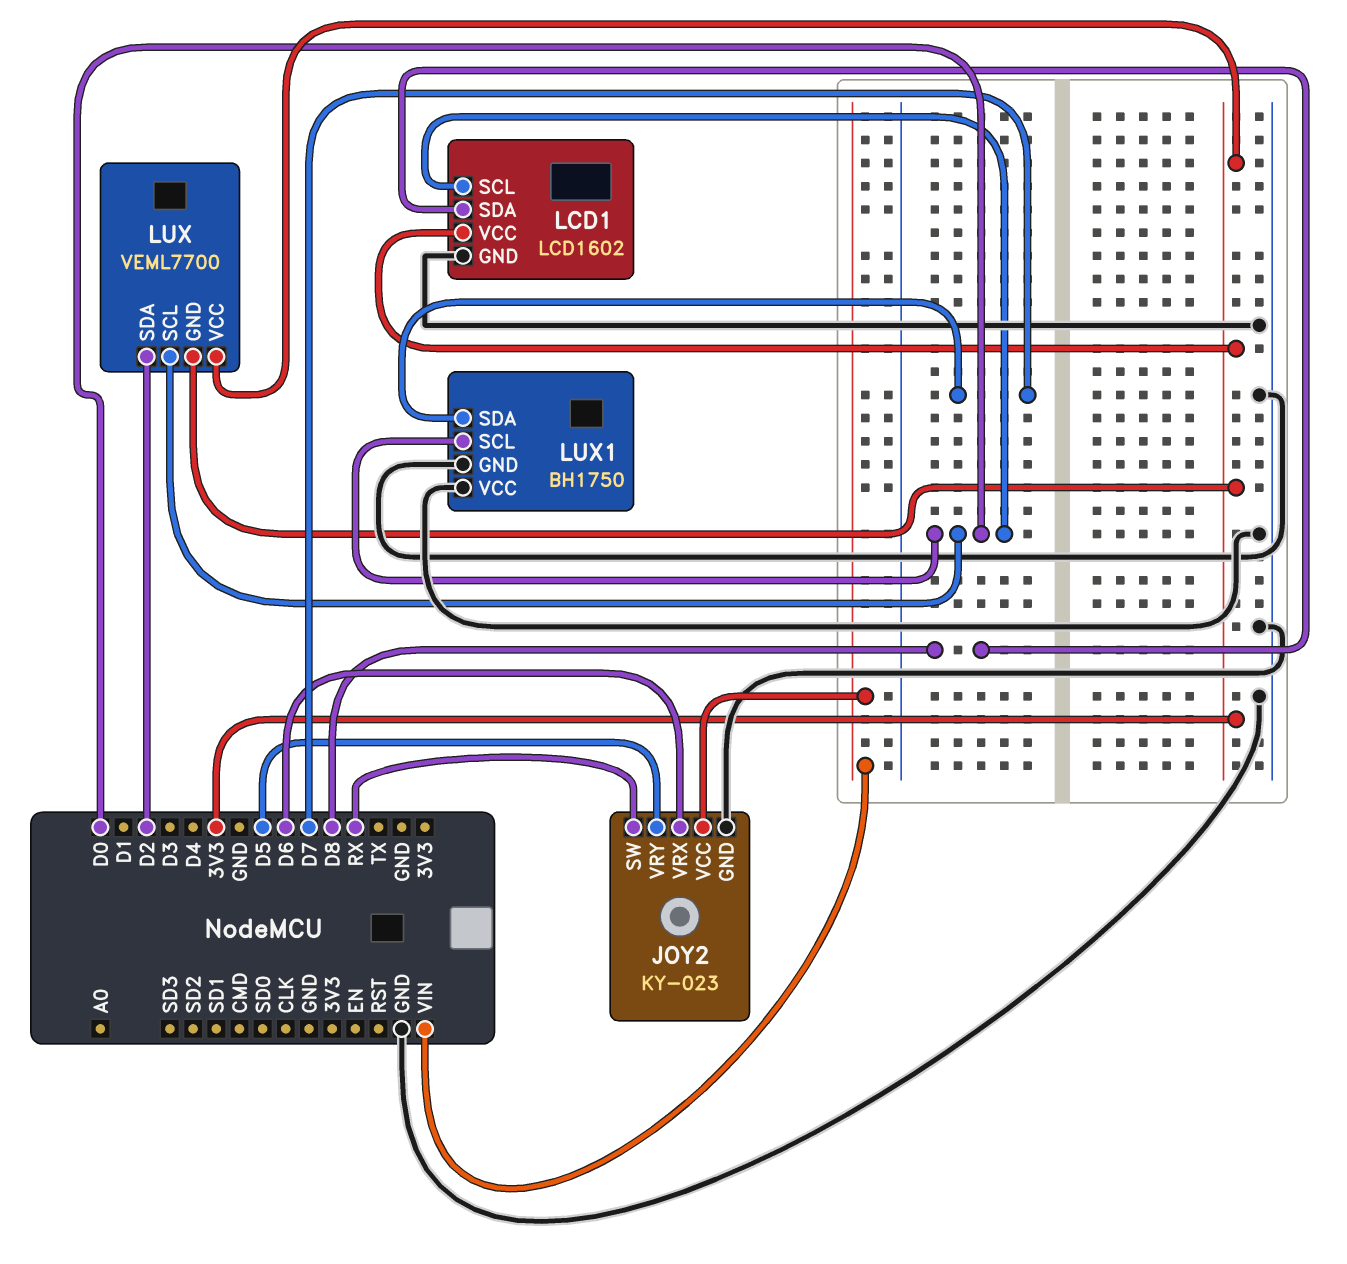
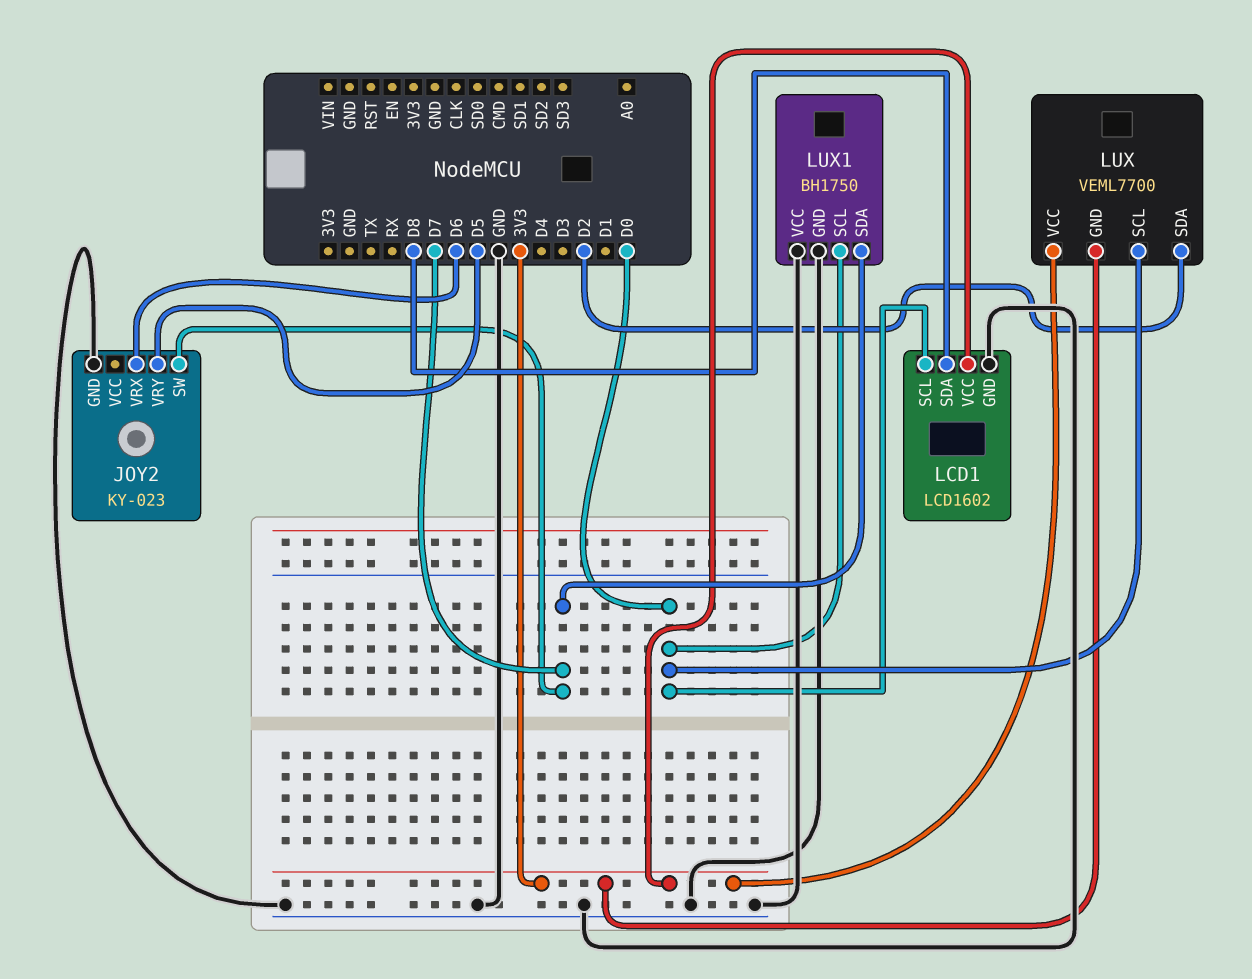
JOY2 pin SW: RX -> D7
JOY2 pin VCC: VIN -> none

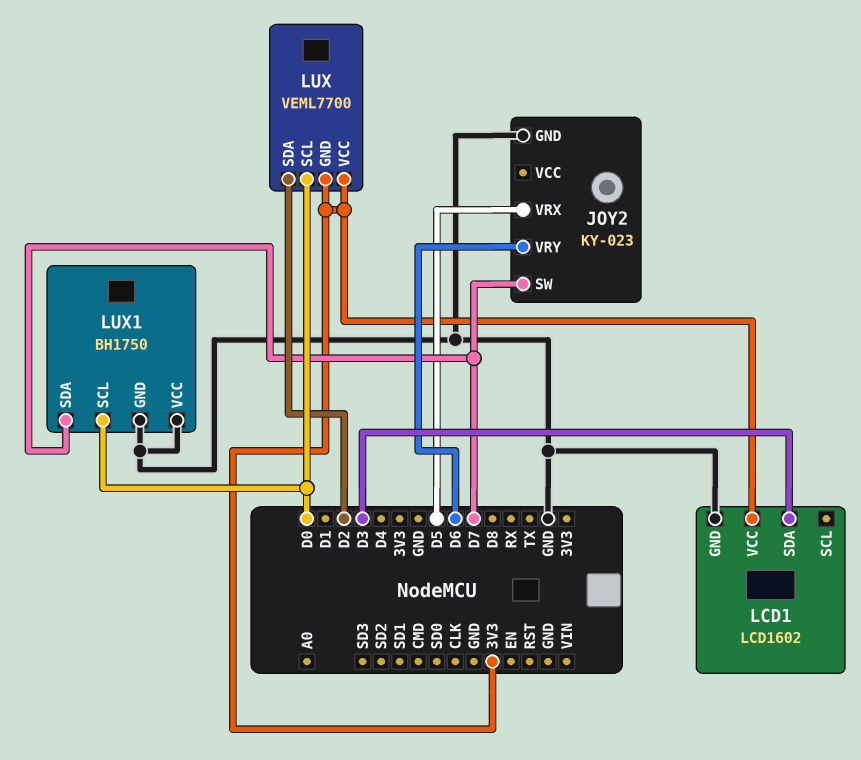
JOY2 pin VRX: D6 -> D5
JOY2 pin VRY: D5 -> D6
LCD1 pin SCL: D0 -> none
LCD1 pin SDA: D8 -> D3

